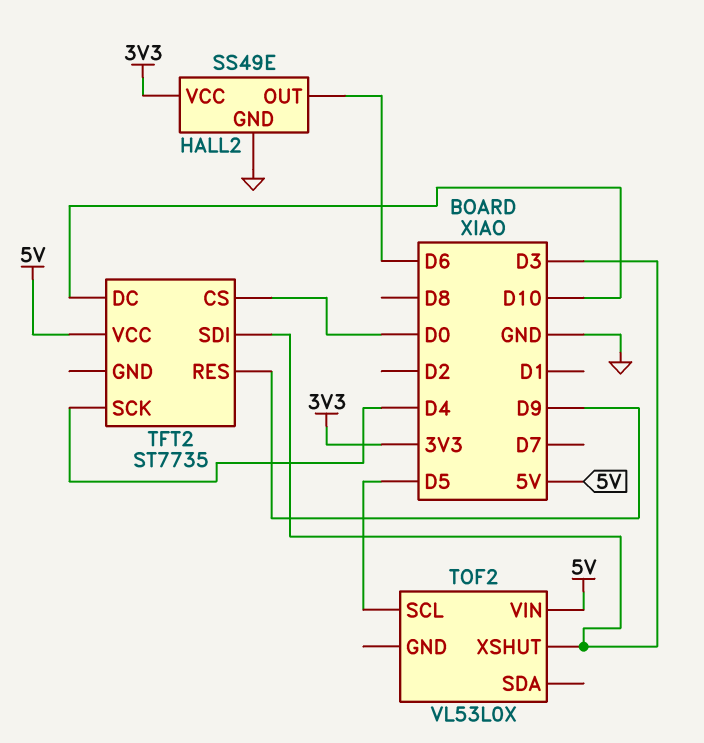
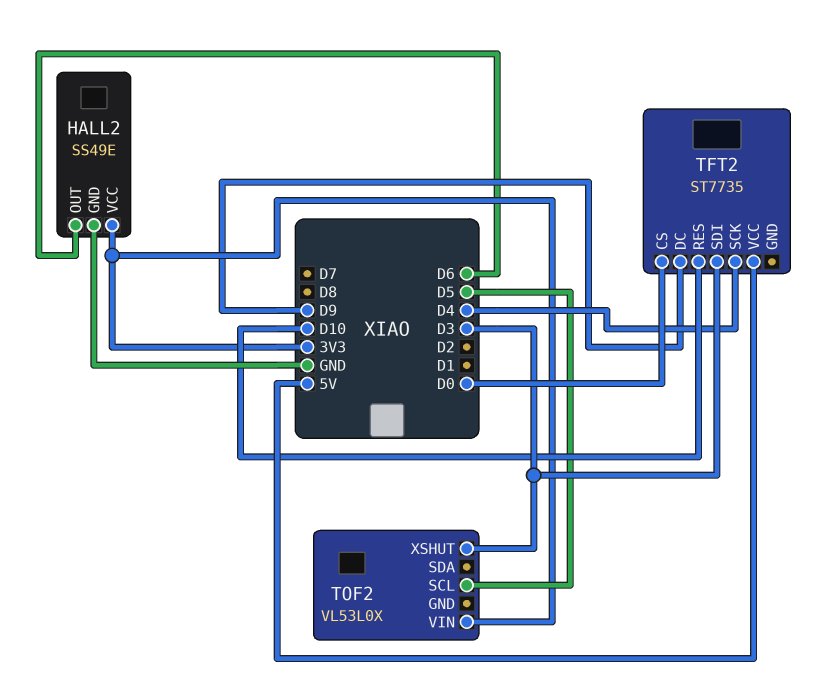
TFT2 pin DC: D10 -> D9
TFT2 pin RES: D9 -> D10
TOF2 pin VIN: 5V -> 3V3

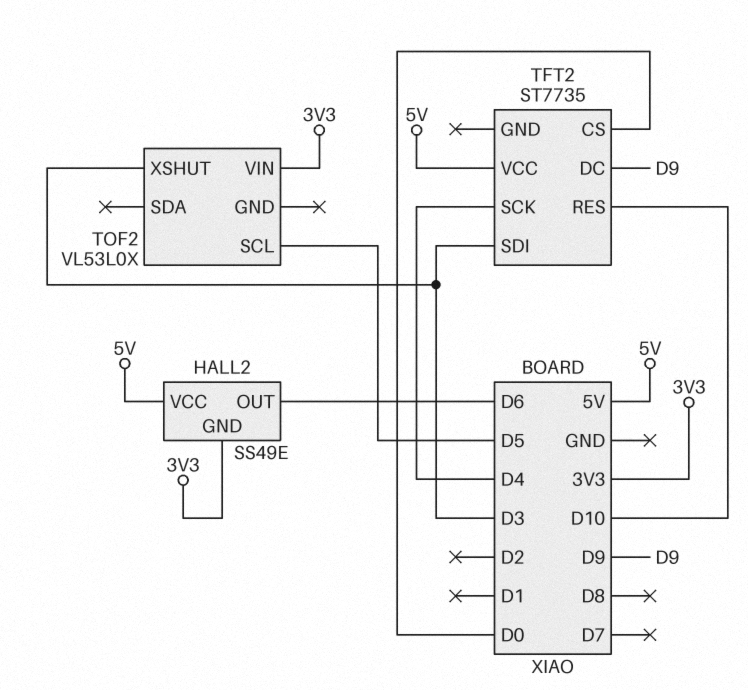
HALL2 pin GND: GND -> 3V3
HALL2 pin VCC: 3V3 -> 5V

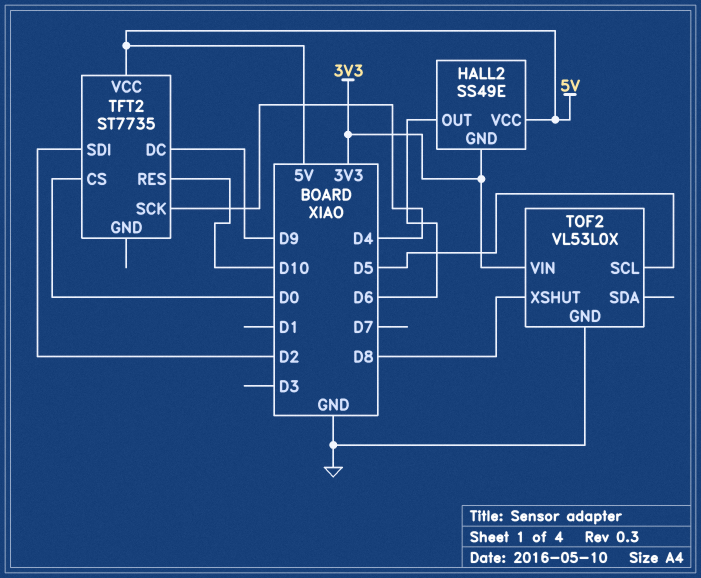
TFT2 pin SDI: D3 -> D2
TOF2 pin GND: none -> GND
TOF2 pin XSHUT: D3 -> D8

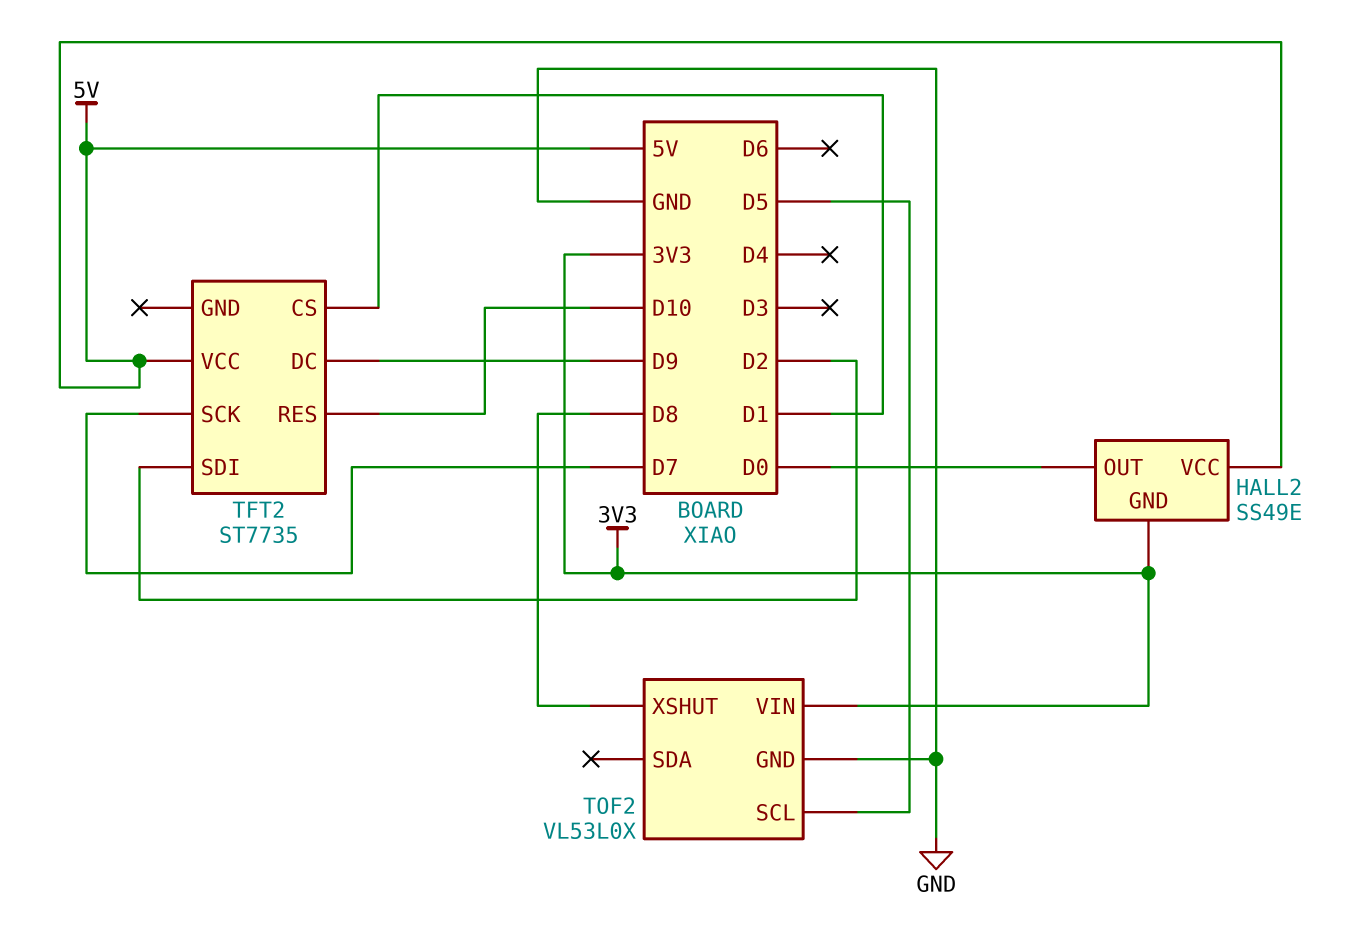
HALL2 pin OUT: D6 -> D0
TFT2 pin CS: D0 -> D1
TFT2 pin SCK: D4 -> D7

